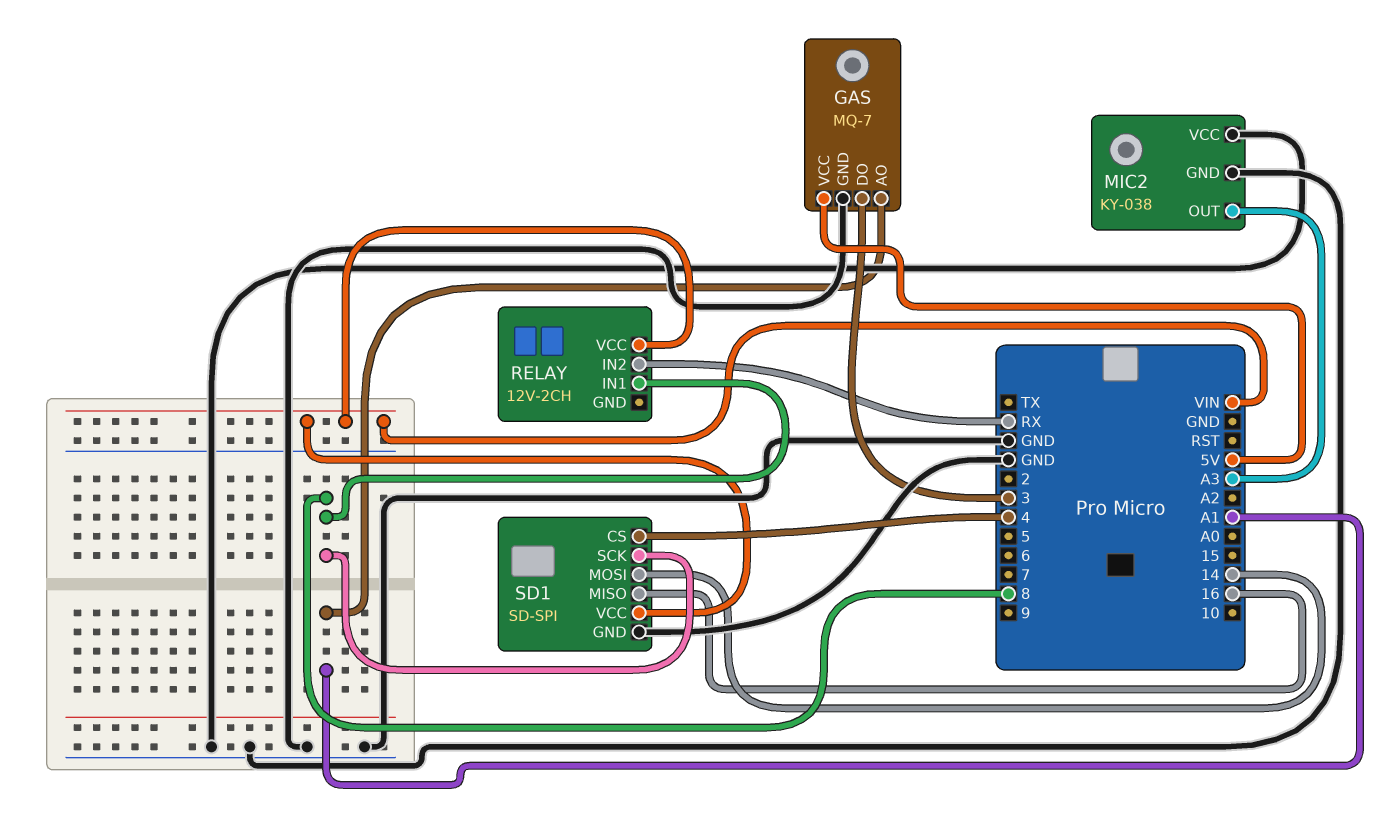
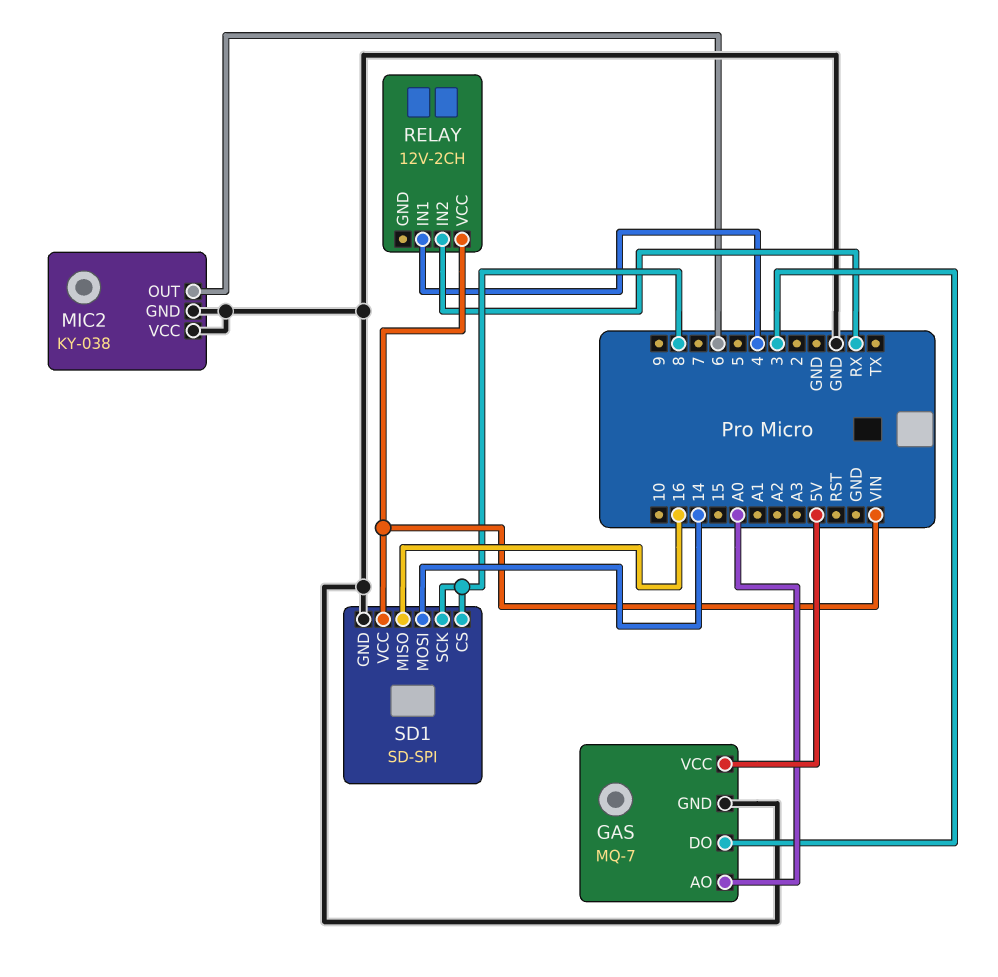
GAS pin AO: A1 -> A0
MIC2 pin OUT: A3 -> 6
RELAY pin IN1: 8 -> 4
SD1 pin CS: 4 -> 8

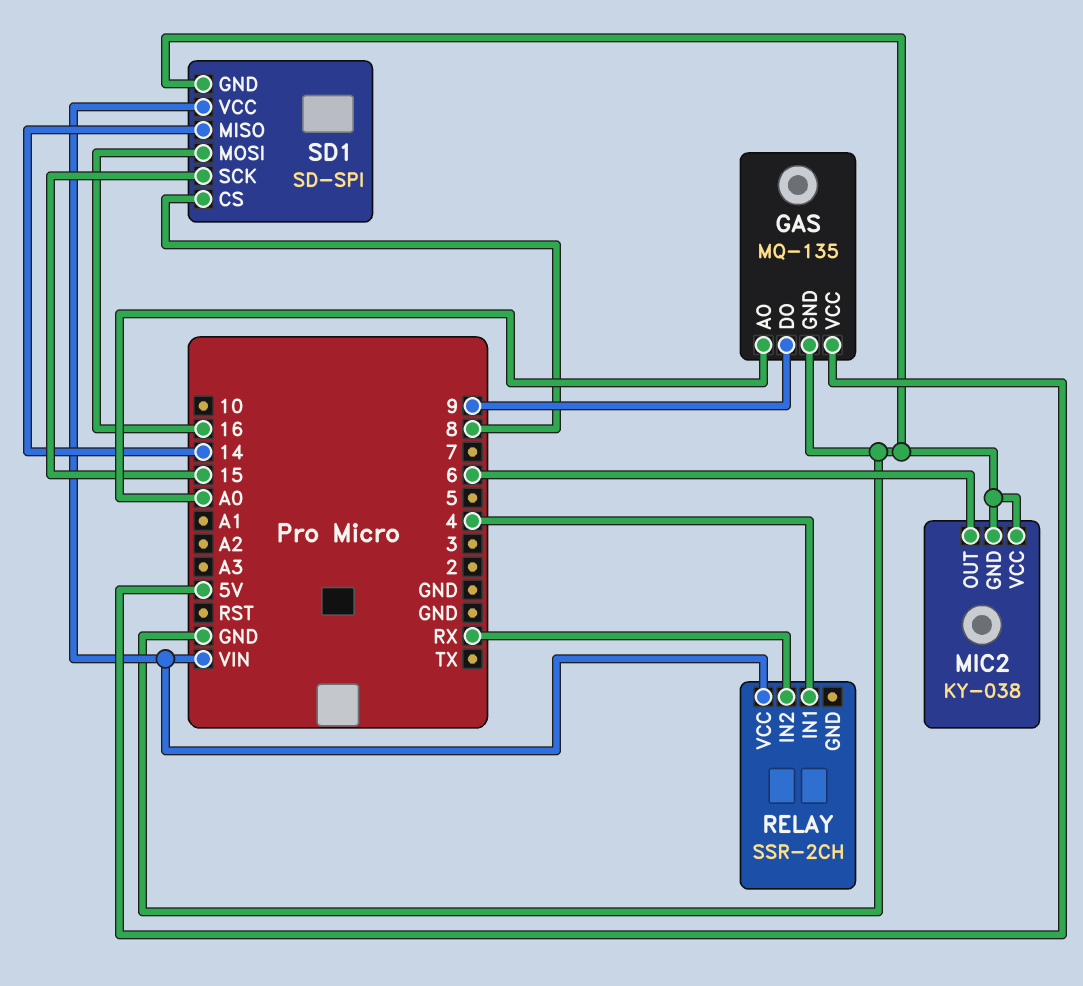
GAS: MQ-7 -> MQ-135
GAS pin DO: 3 -> 9
RELAY: 12V-2CH -> SSR-2CH
SD1 pin MISO: 16 -> 14
SD1 pin MOSI: 14 -> 16
SD1 pin SCK: 8 -> 15

